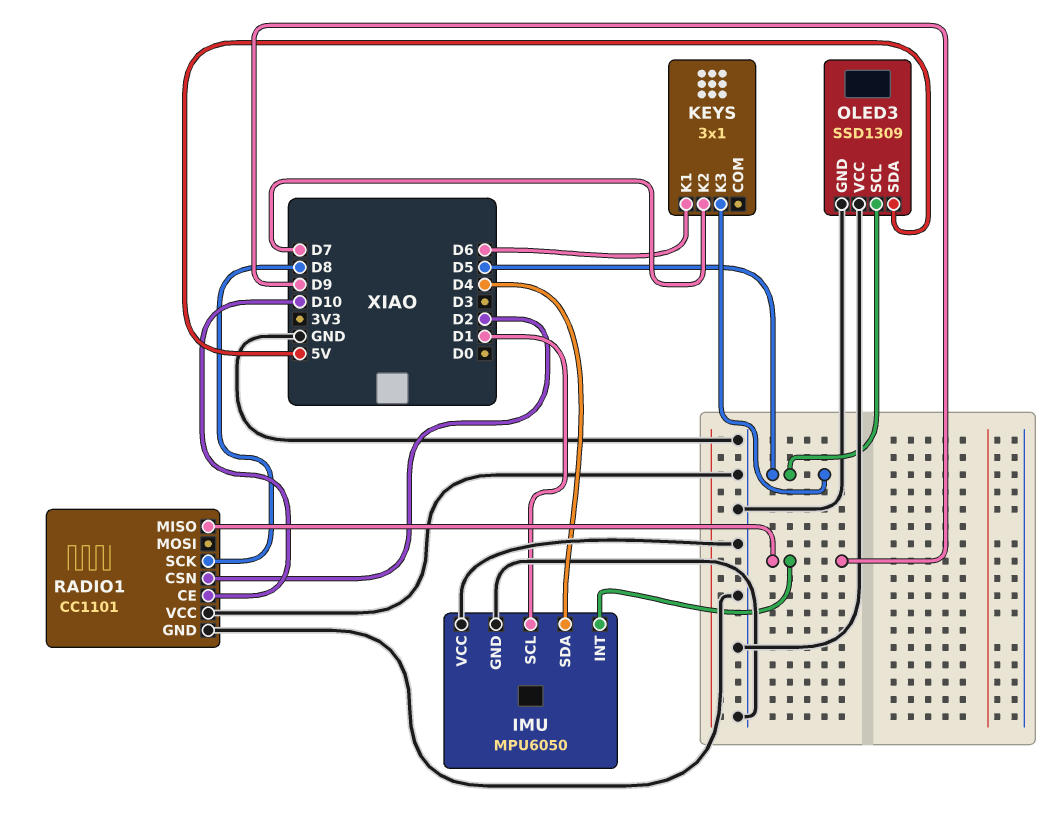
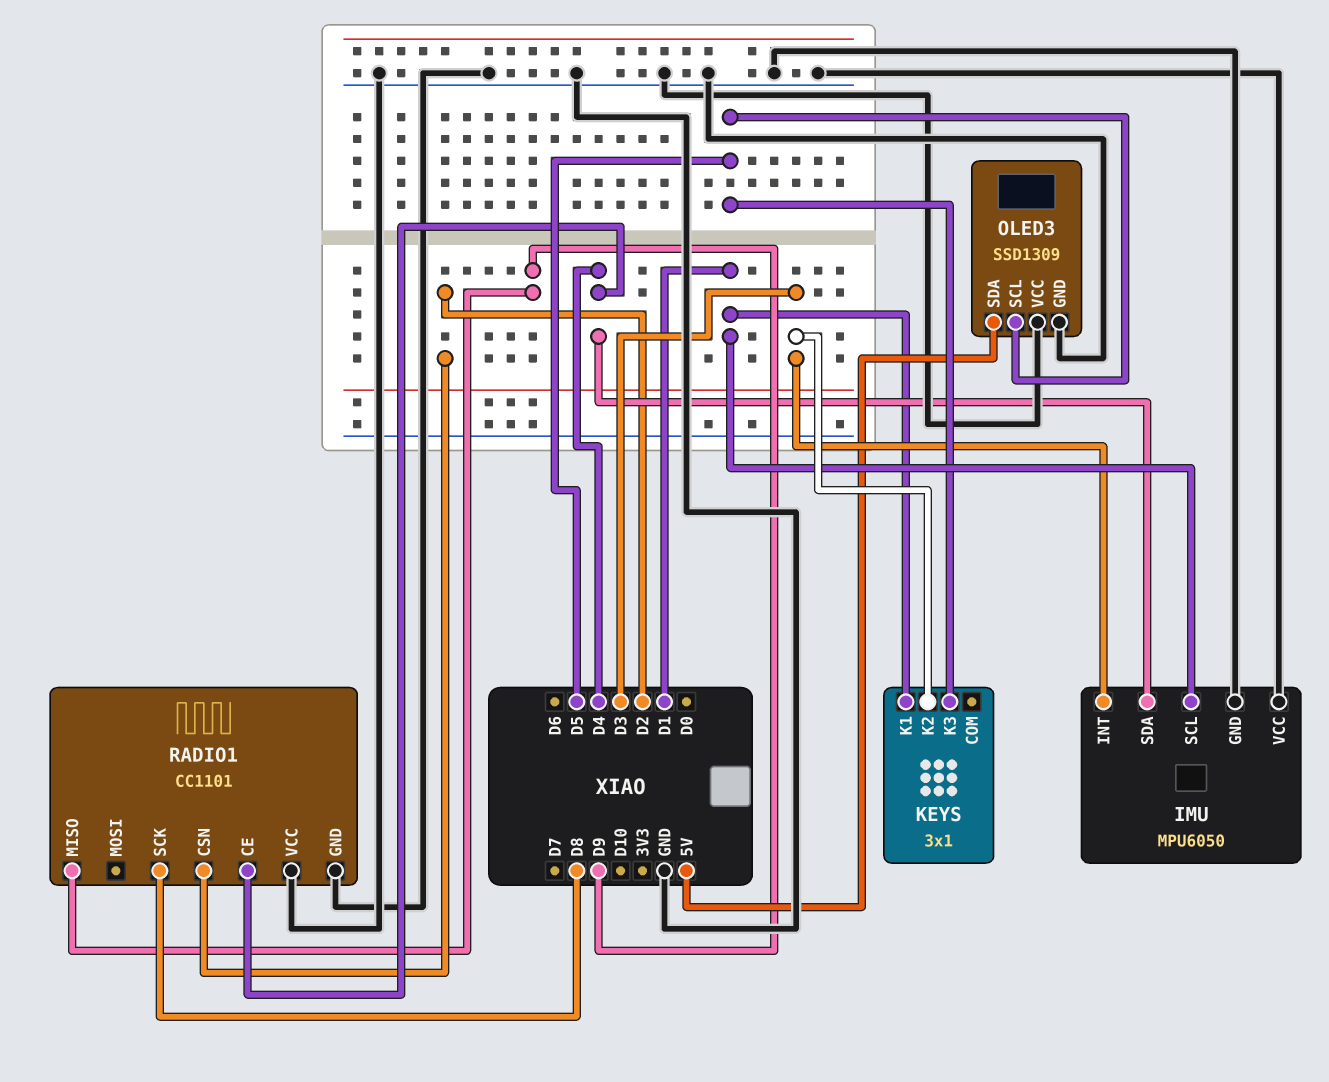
IMU pin INT: D9 -> D3
KEYS pin K1: D6 -> D1
KEYS pin K2: D7 -> D3
RADIO1 pin CE: D10 -> D4

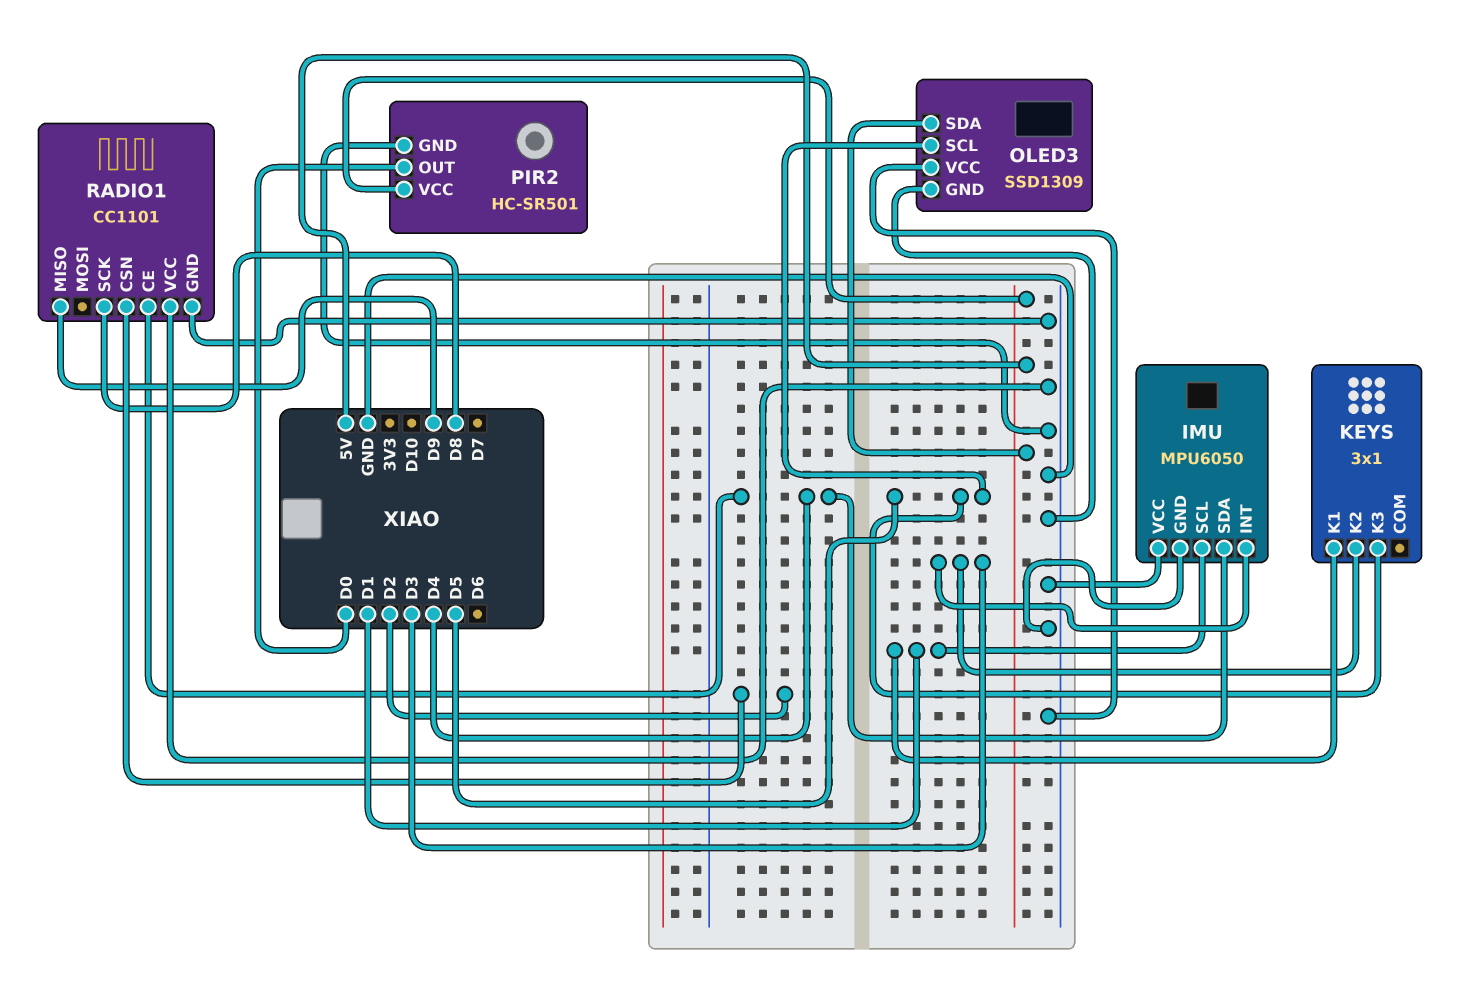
PIR2: none -> HC-SR501
PIR2 pin GND: none -> GND
PIR2 pin OUT: none -> D0
PIR2 pin VCC: none -> 5V

